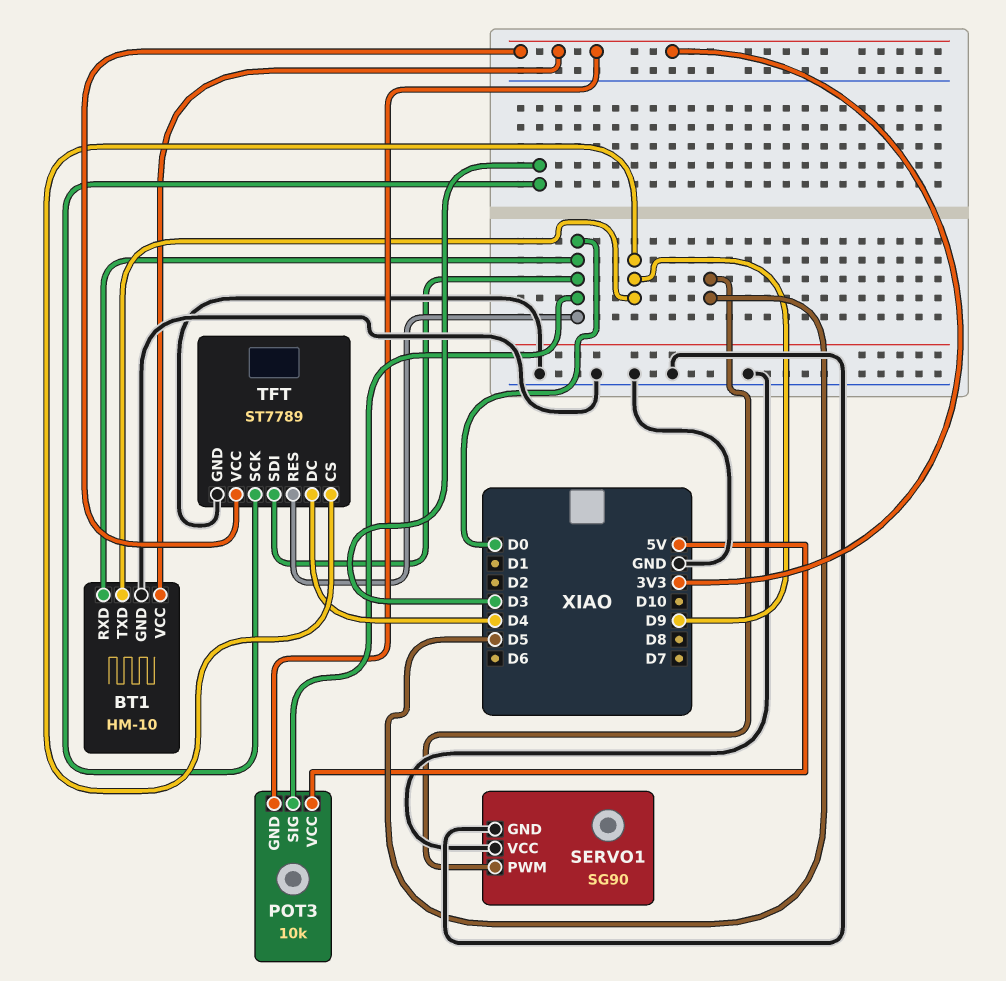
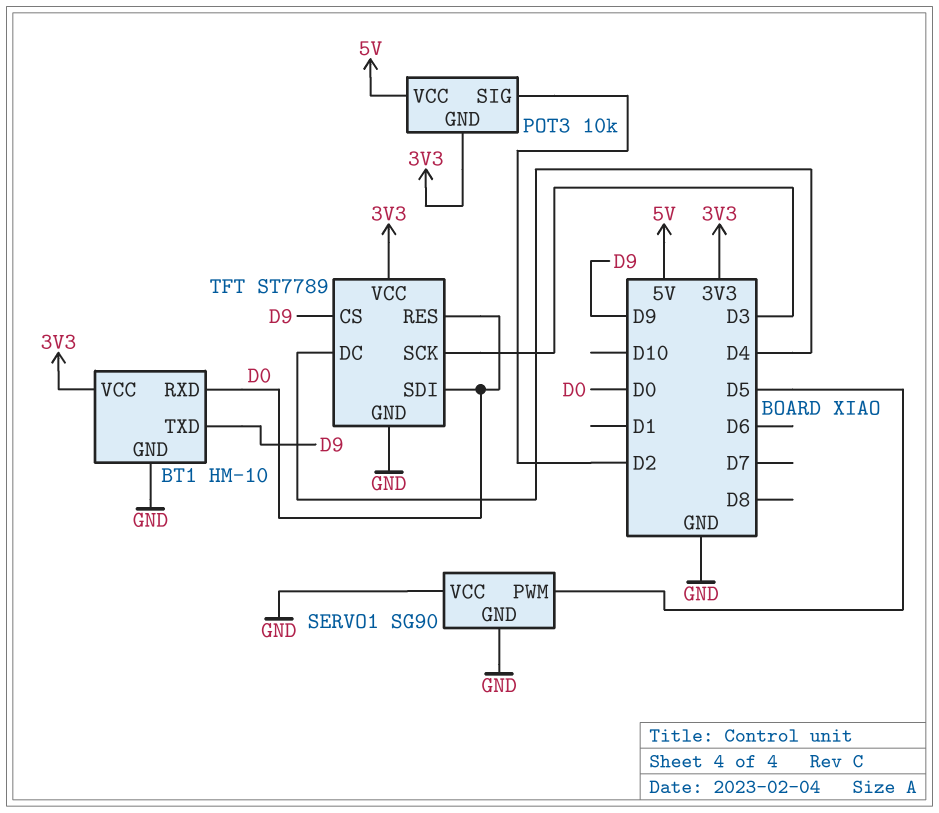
POT3 pin SIG: D0 -> D2

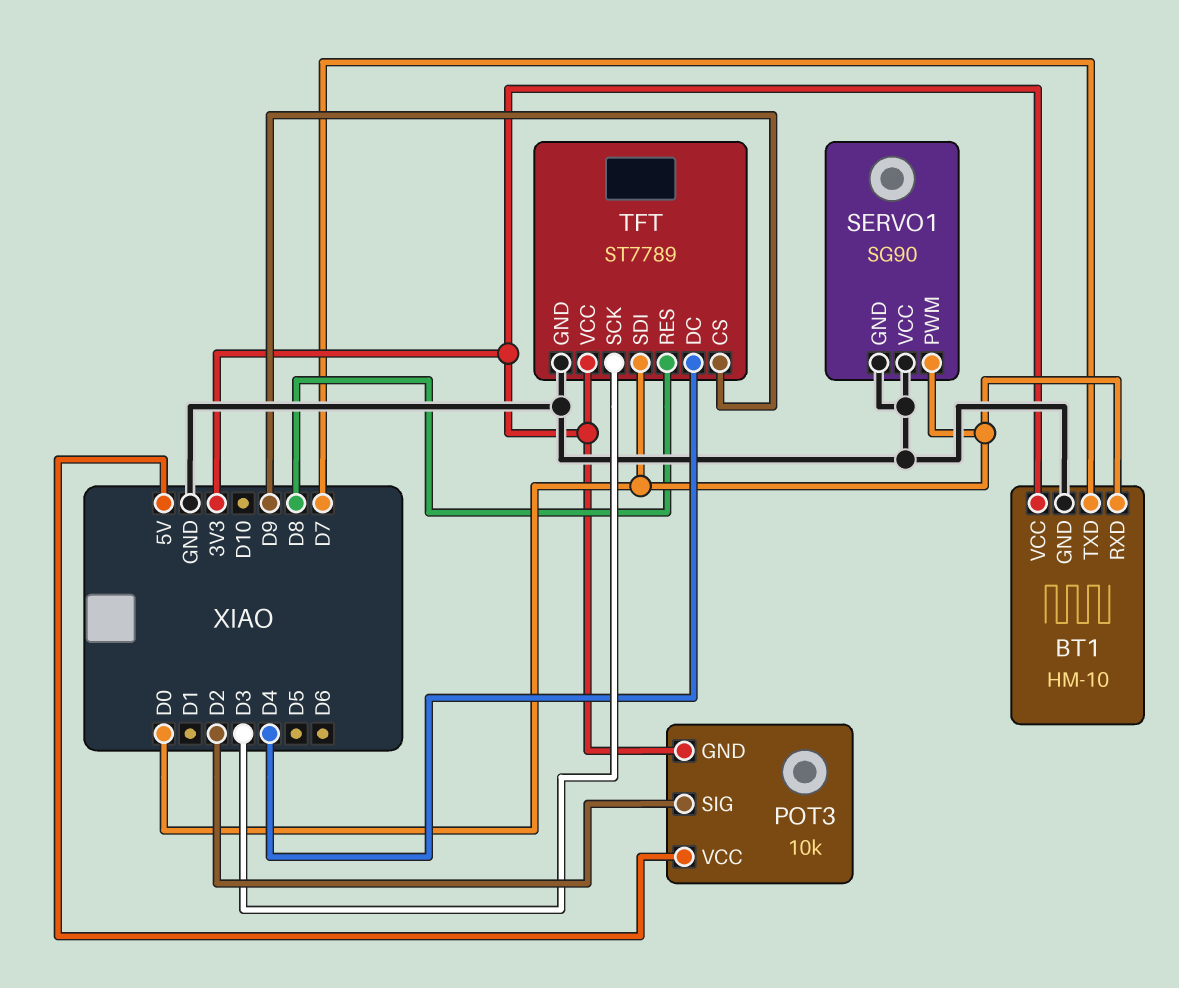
BT1 pin TXD: D9 -> D7
SERVO1 pin PWM: D5 -> D0
TFT pin RES: D0 -> D8

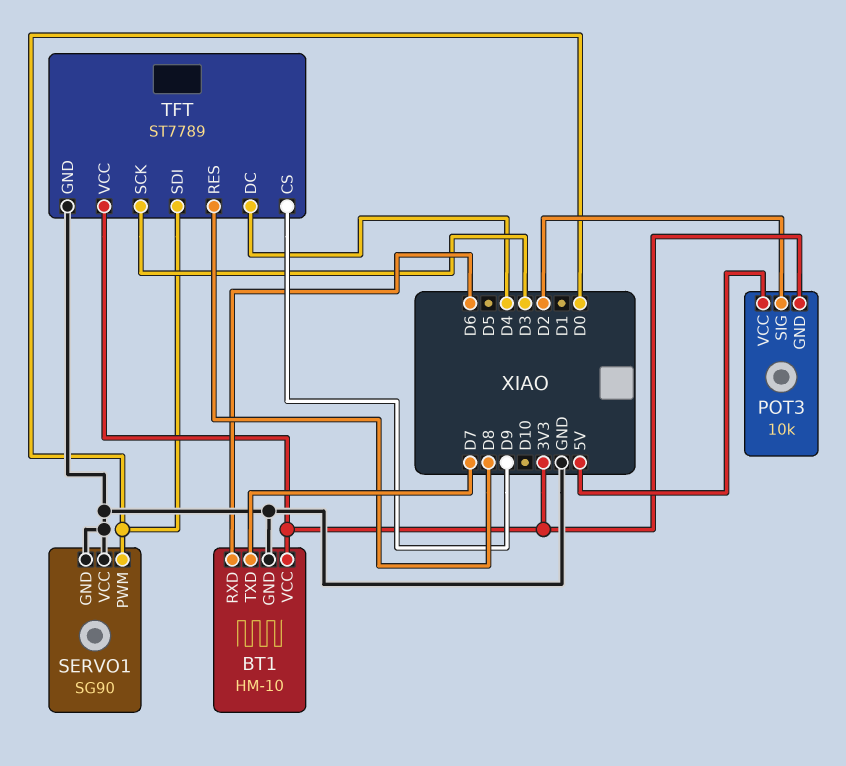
BT1 pin RXD: D0 -> D6

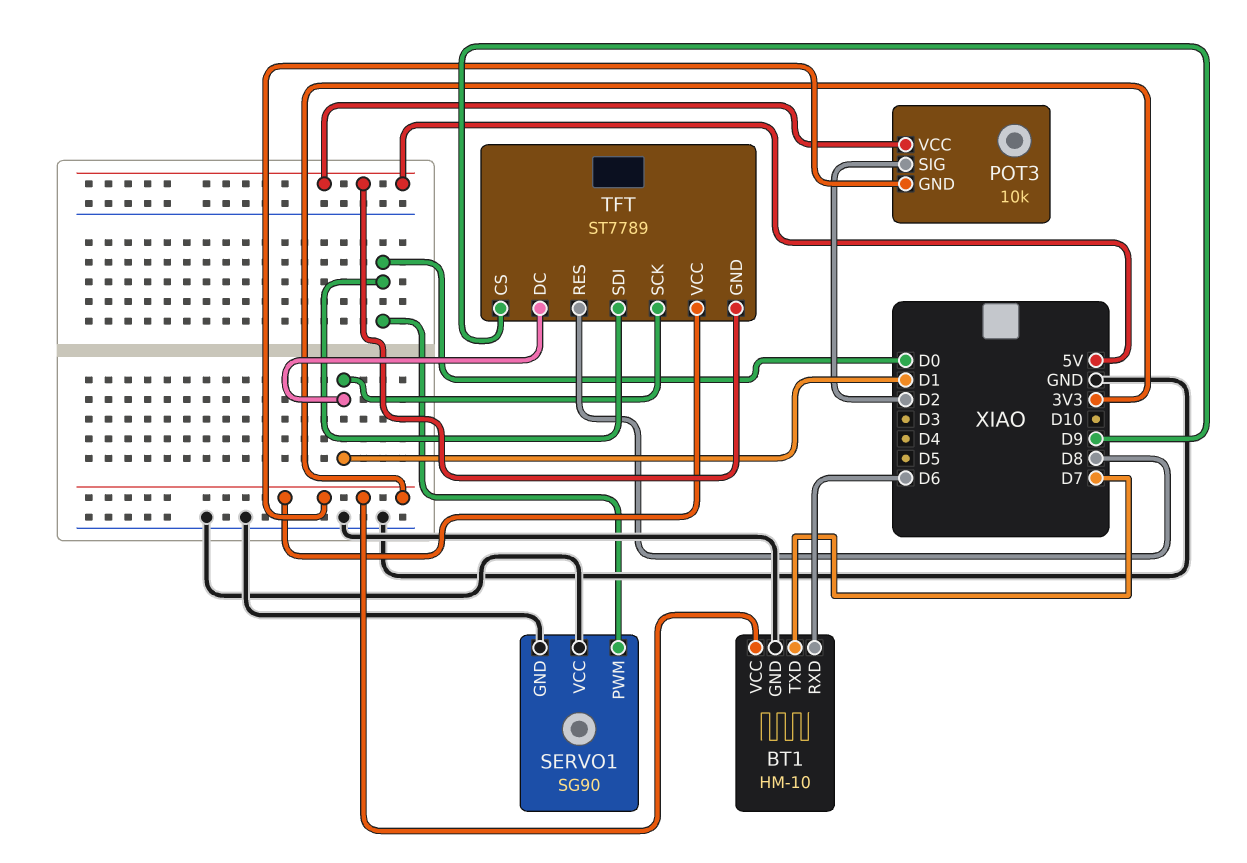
TFT pin DC: D4 -> D1
TFT pin GND: GND -> 5V
TFT pin SCK: D3 -> D1

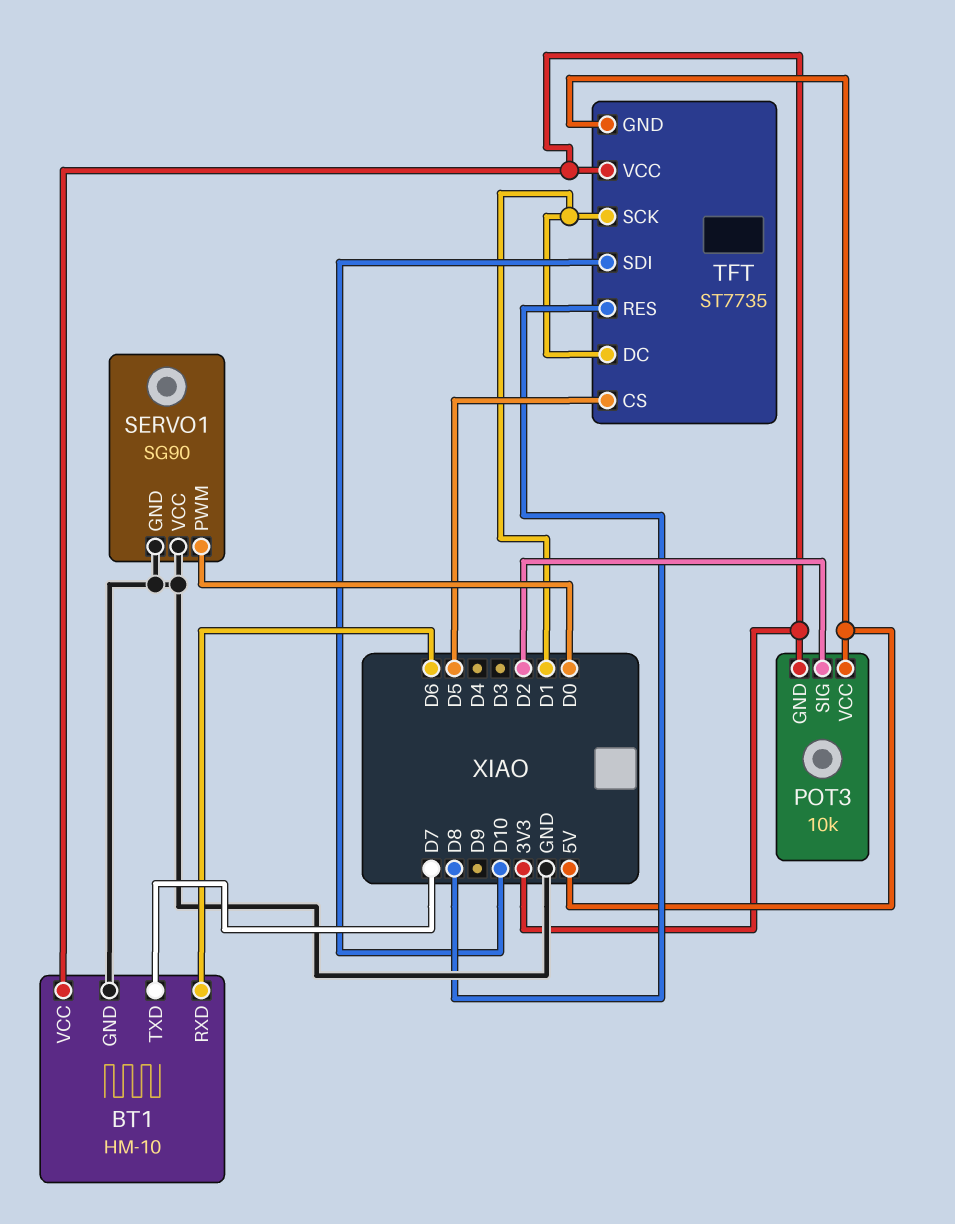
TFT: ST7789 -> ST7735
TFT pin CS: D9 -> D5
TFT pin SDI: D0 -> D10

